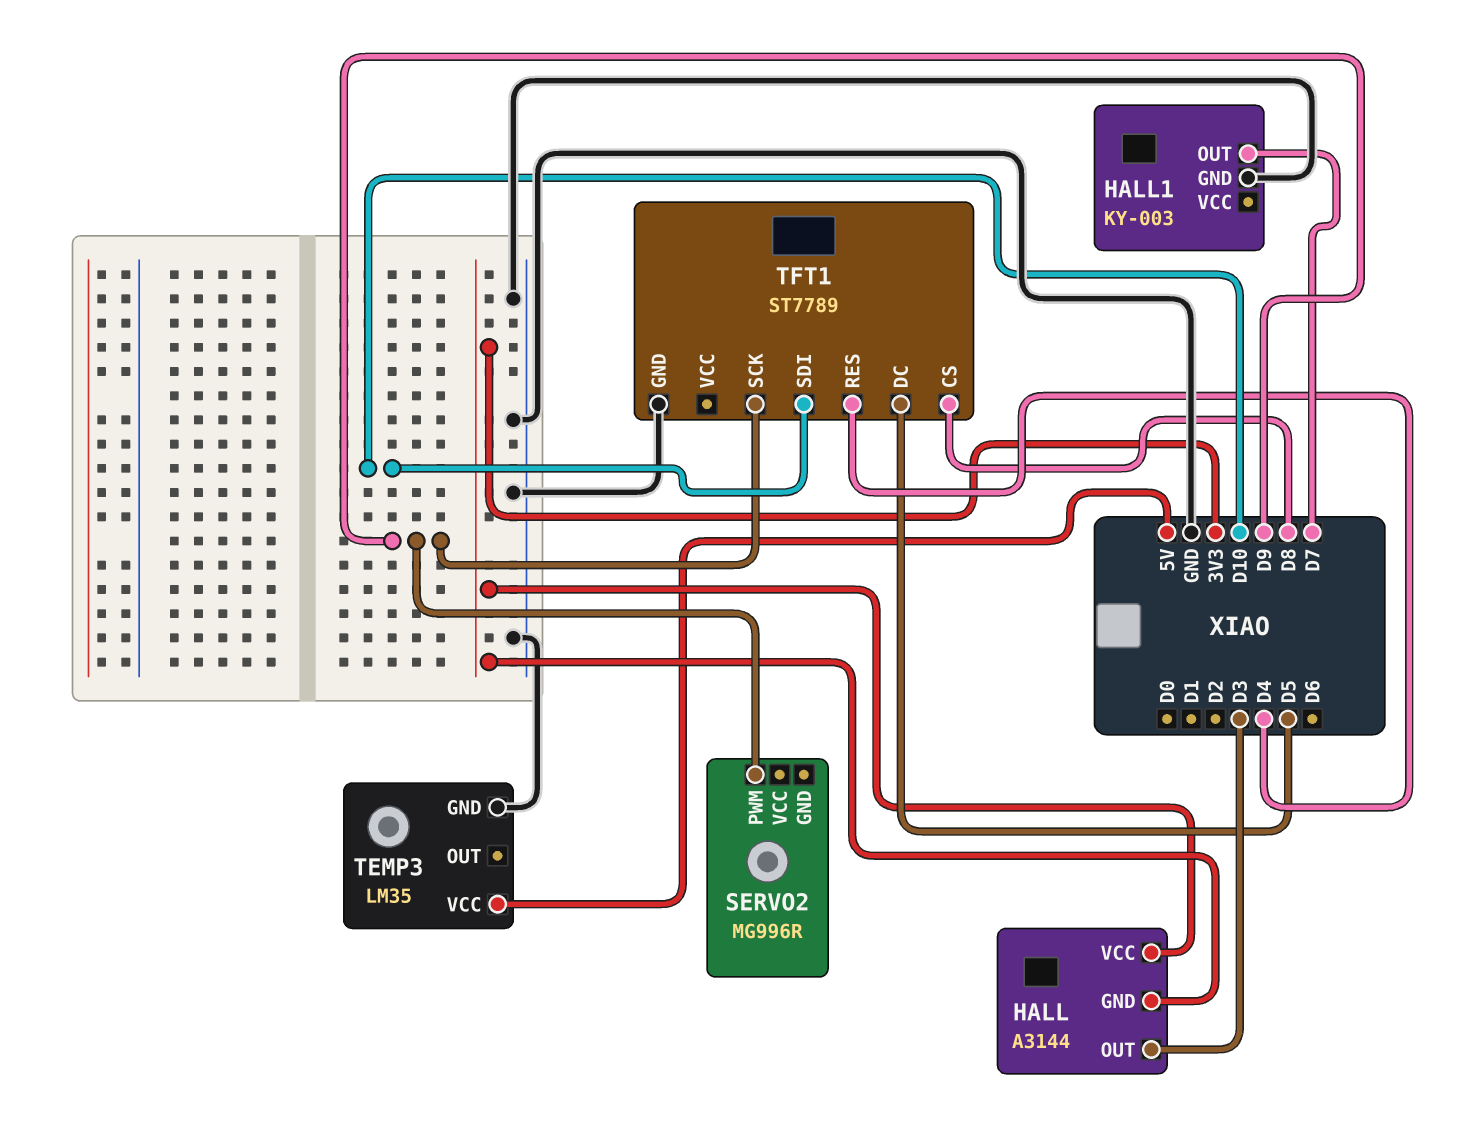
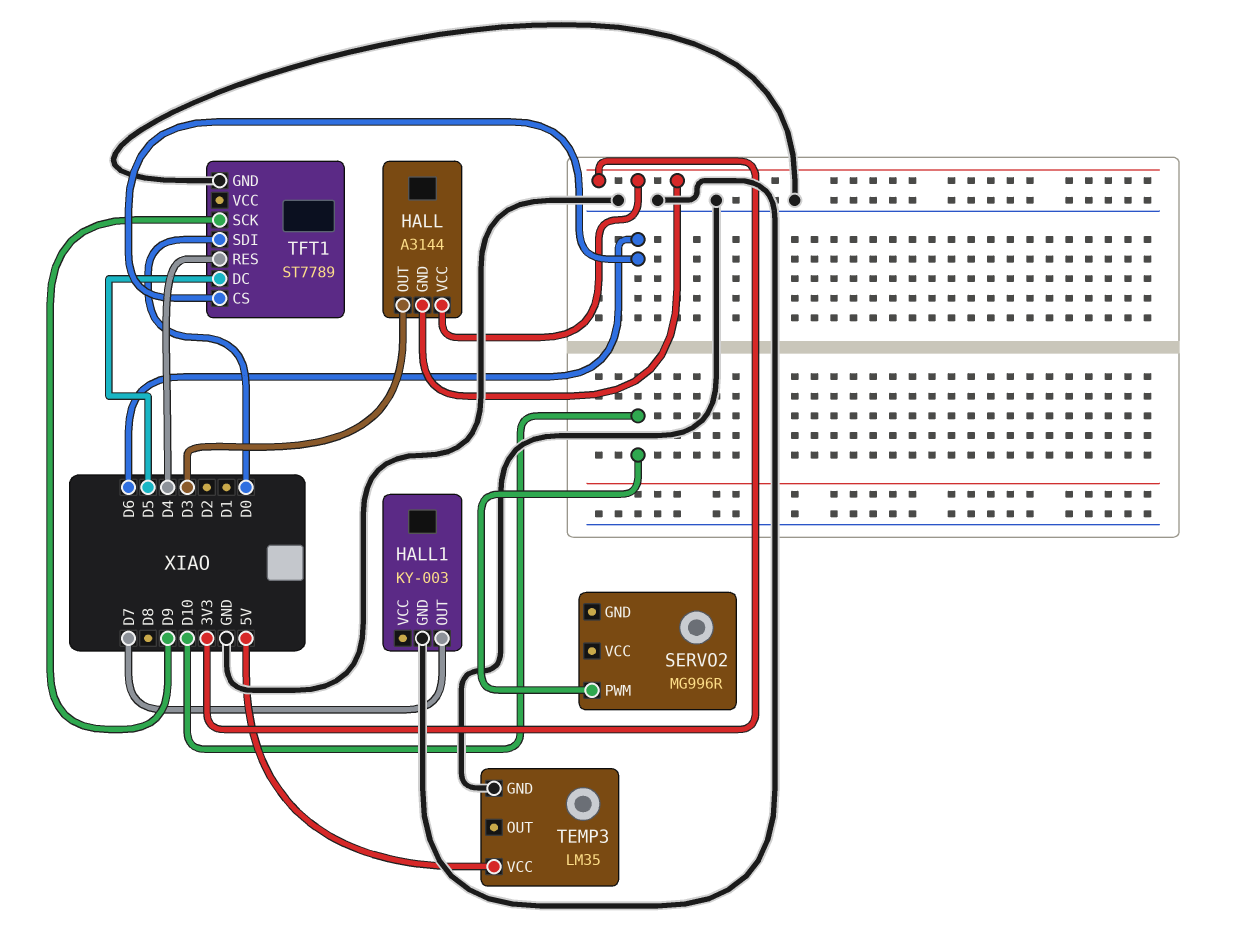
SERVO2 pin PWM: D9 -> D10
TFT1 pin CS: D8 -> D6
TFT1 pin SDI: D10 -> D0

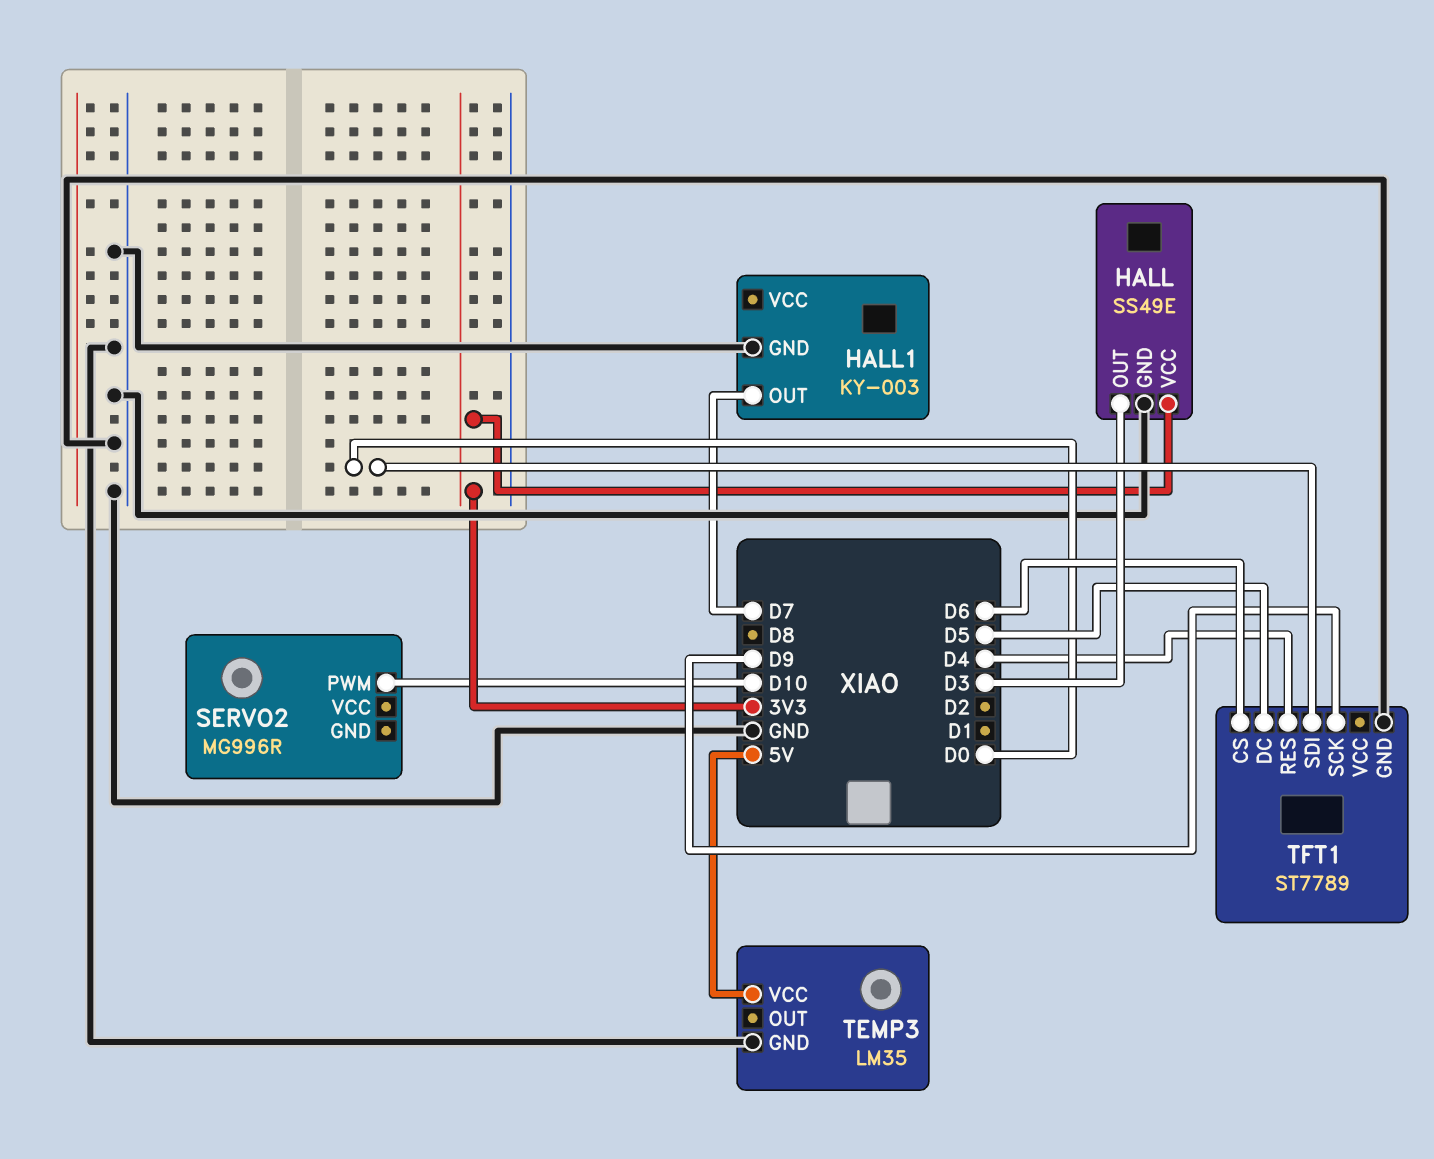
HALL: A3144 -> SS49E
HALL pin GND: 3V3 -> GND

